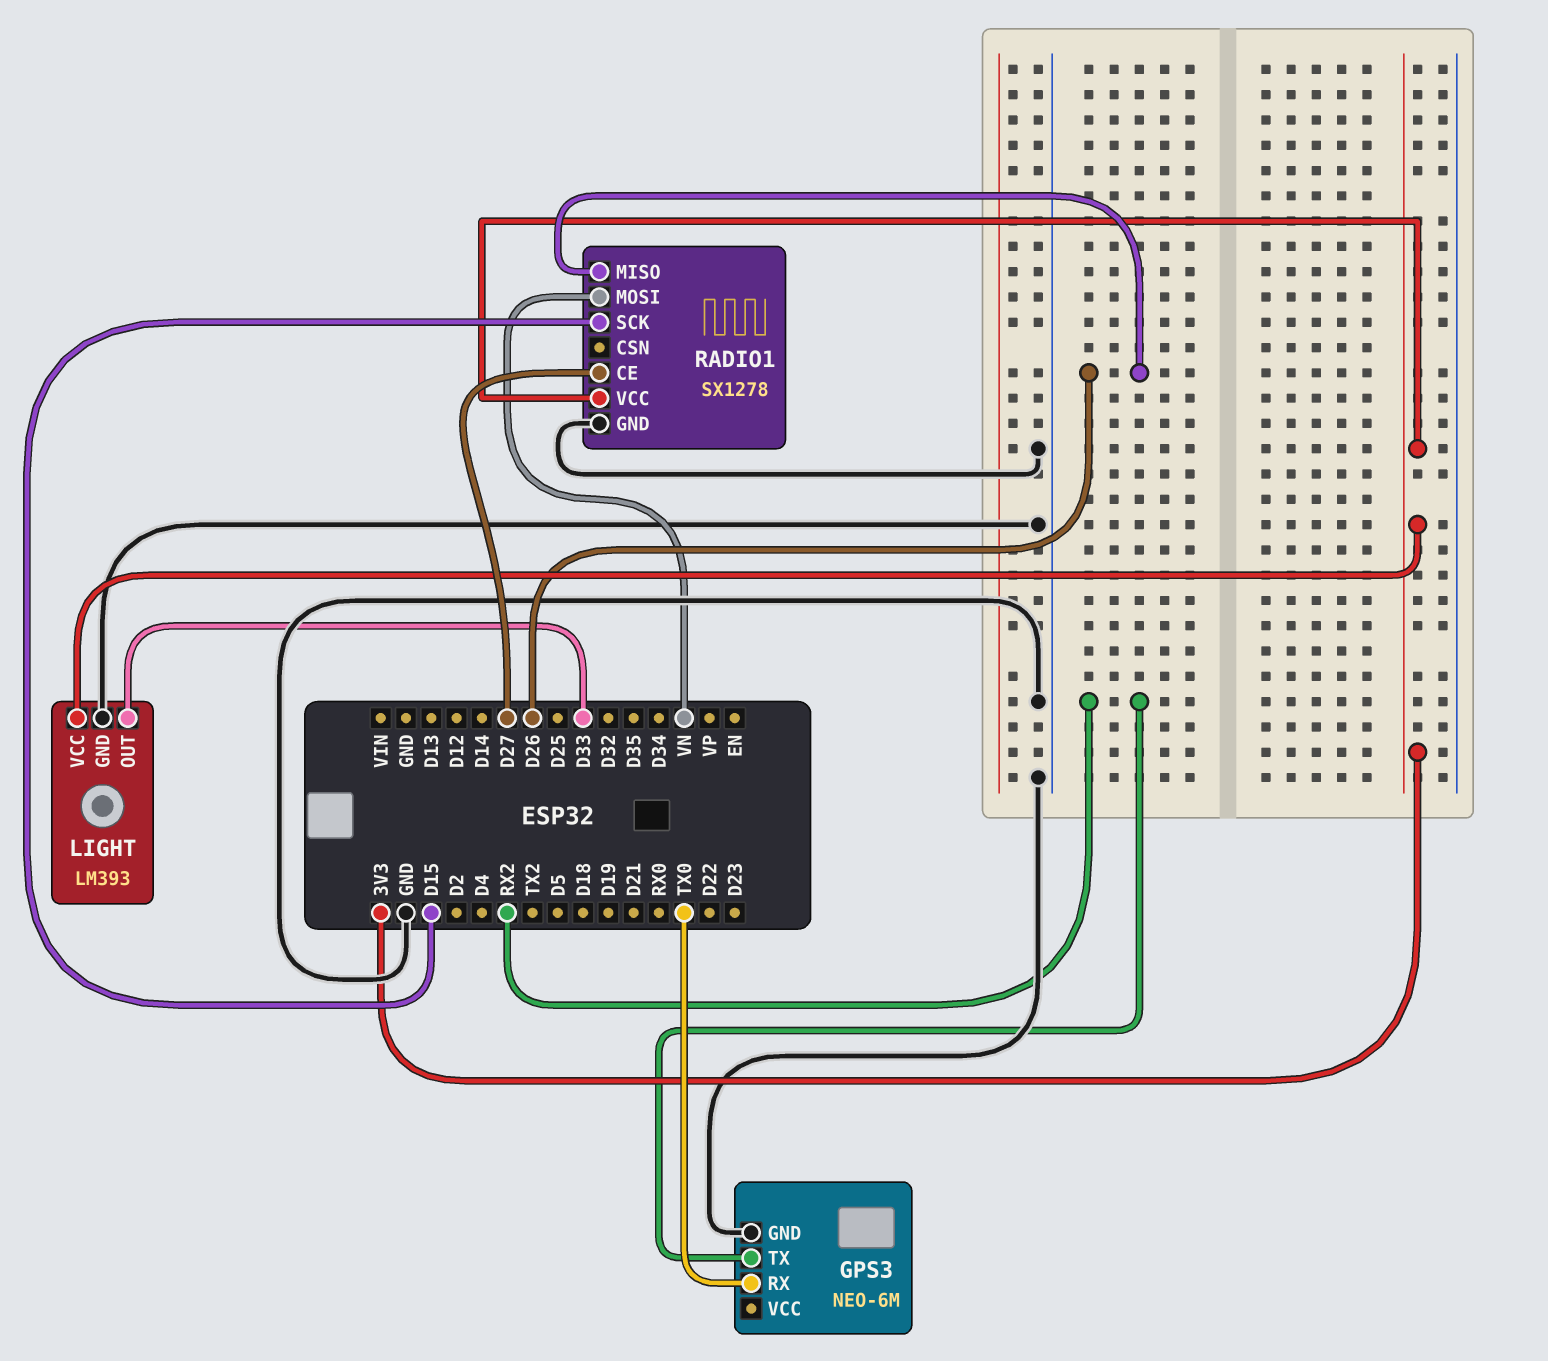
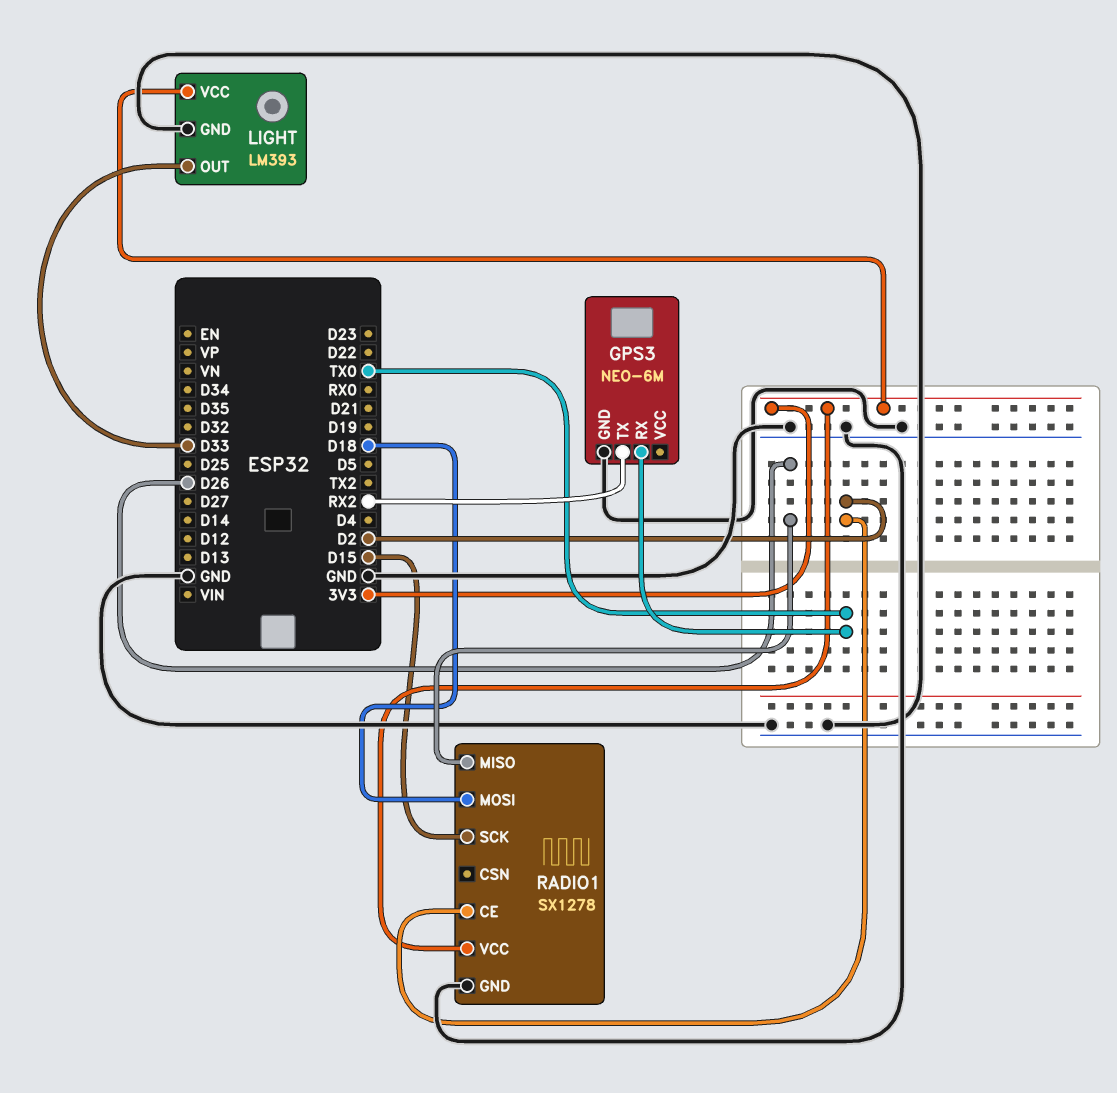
RADIO1 pin CE: D27 -> D2
RADIO1 pin MOSI: VN -> D18

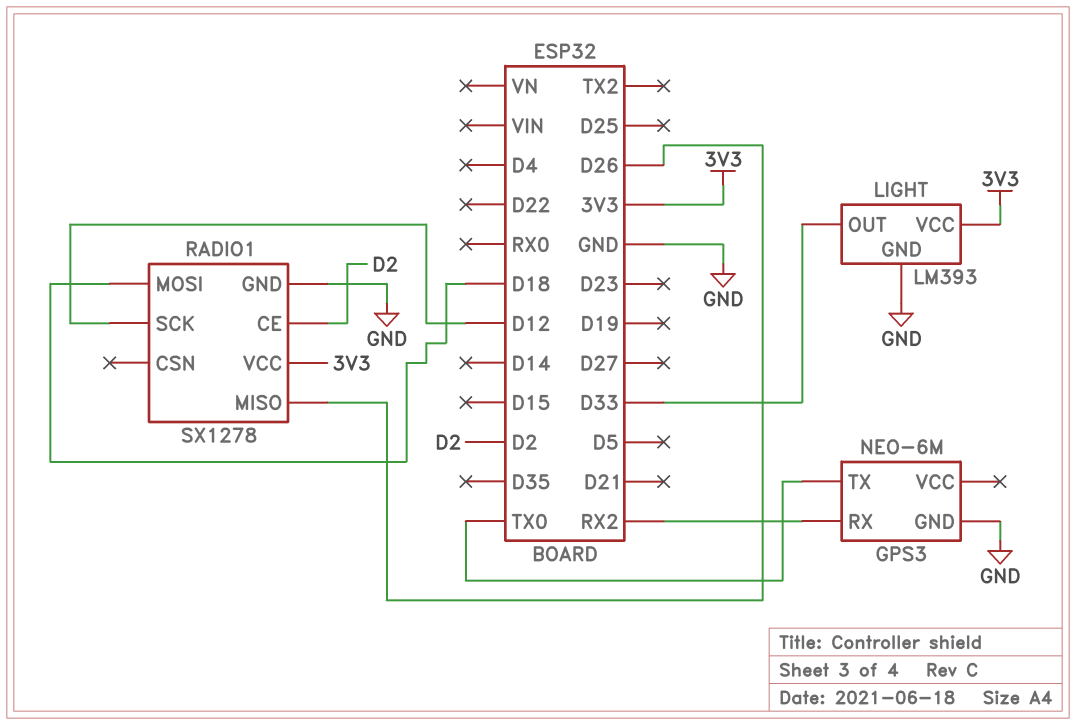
GPS3 pin RX: TX0 -> RX2
GPS3 pin TX: RX2 -> TX0
RADIO1 pin SCK: D15 -> D12

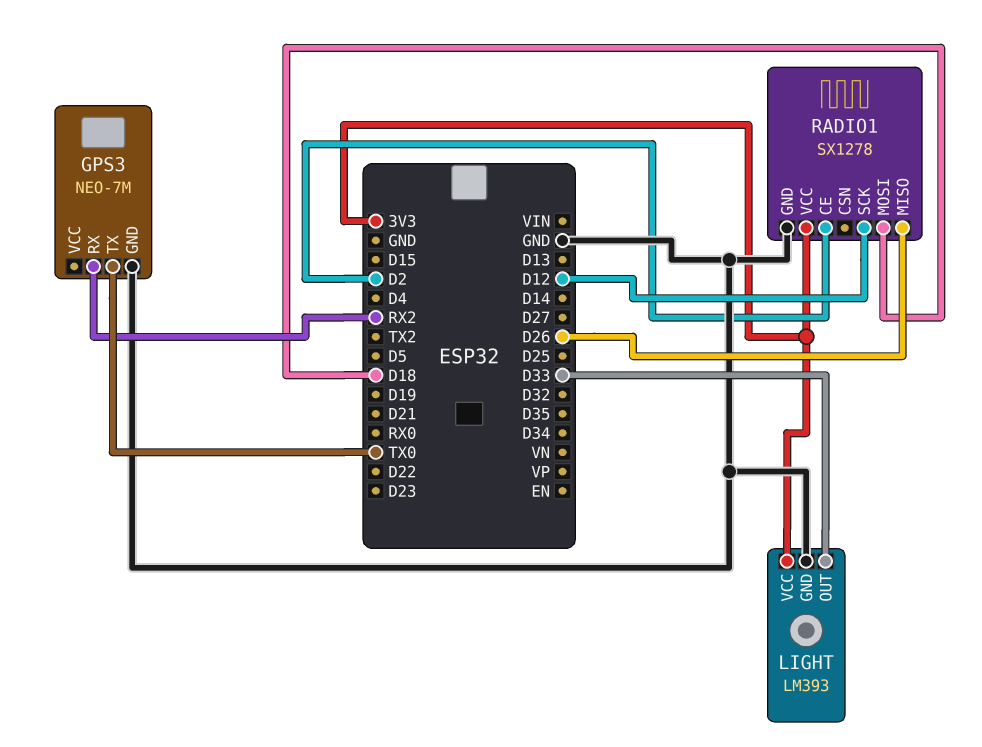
GPS3: NEO-6M -> NEO-7M

